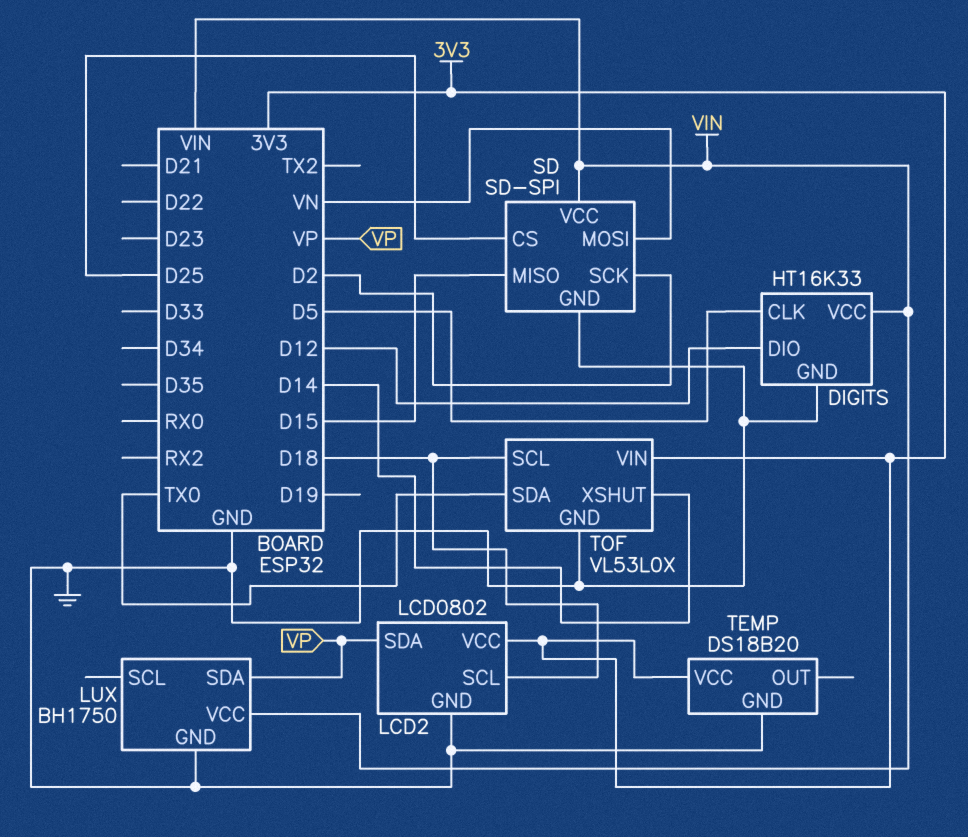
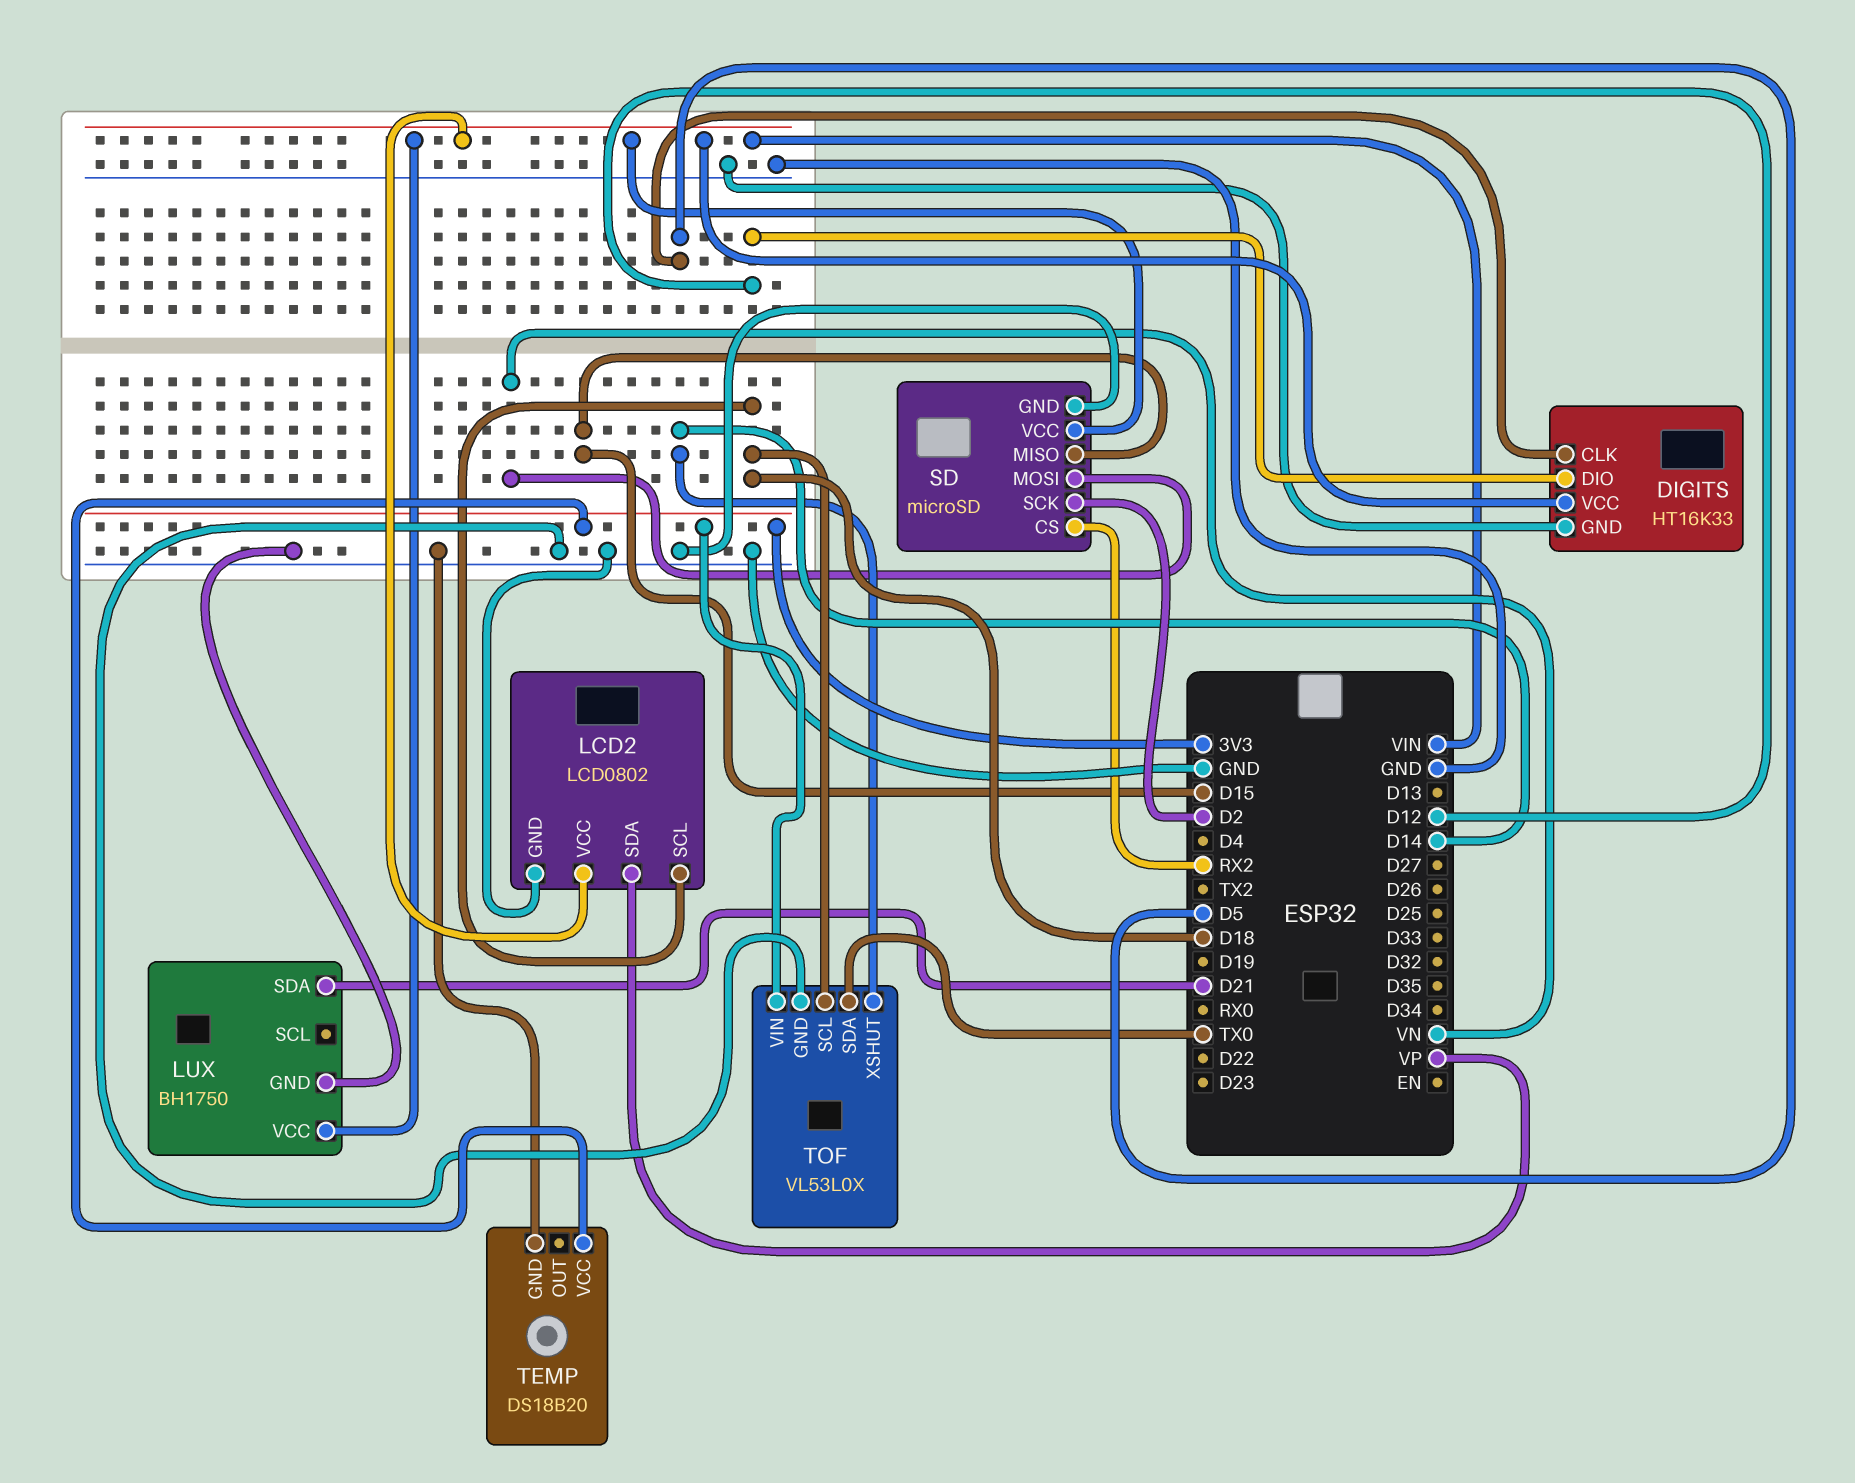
LCD2 pin VCC: 3V3 -> VIN
LUX pin SDA: VP -> D21
SD: SD-SPI -> microSD
SD pin CS: D25 -> RX2

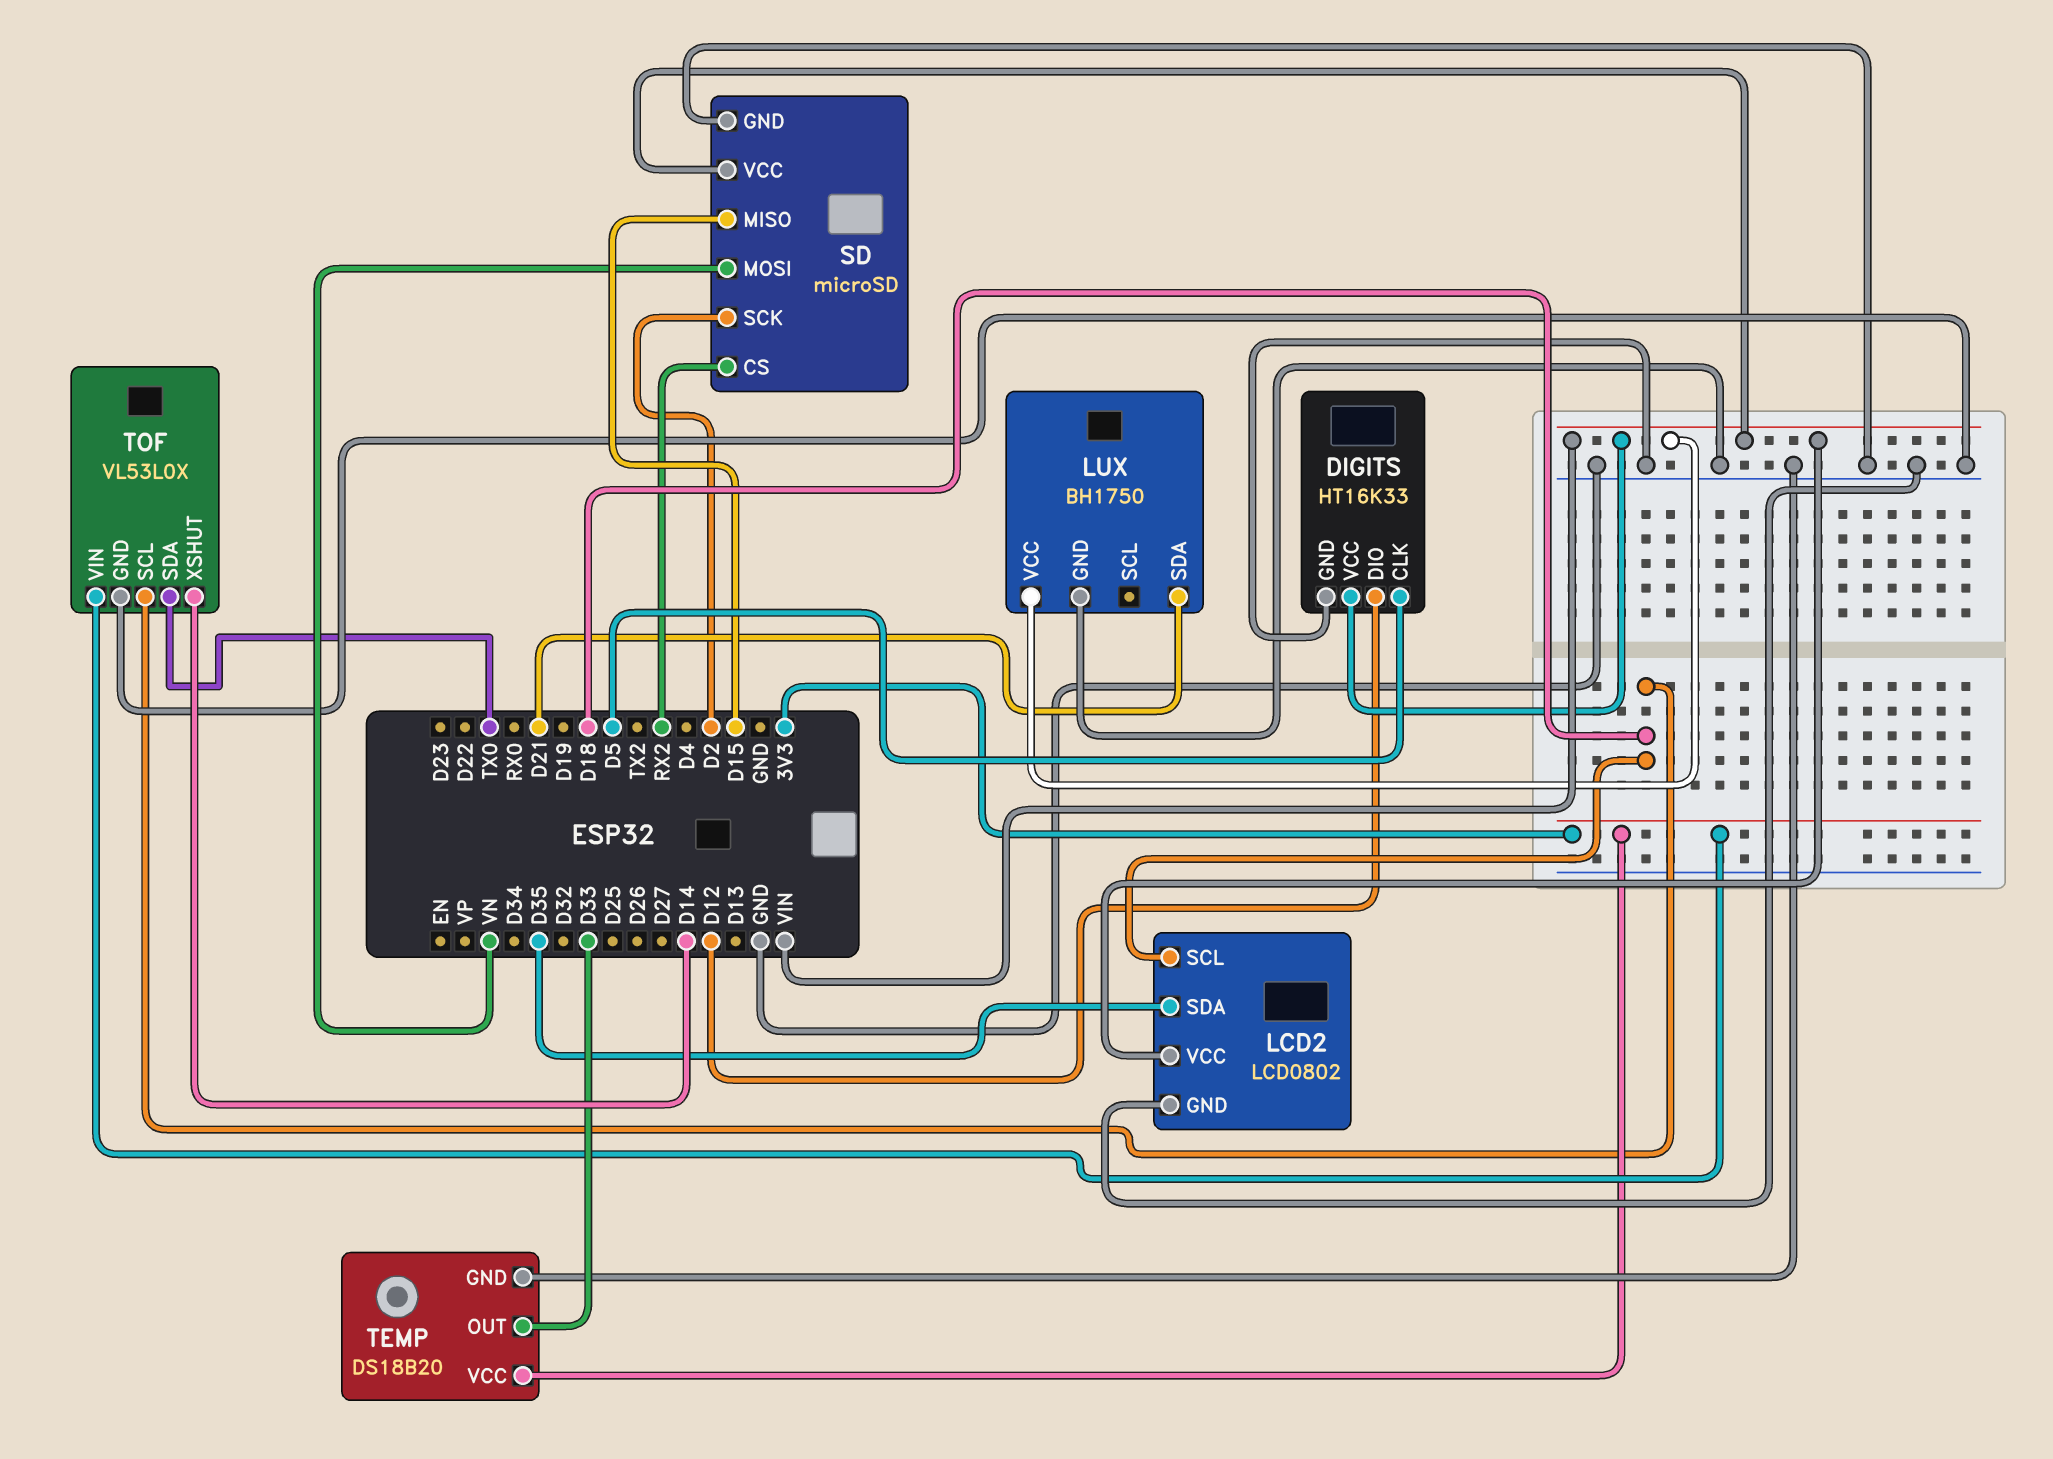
LCD2 pin SDA: VP -> D35
TEMP pin OUT: none -> D33

